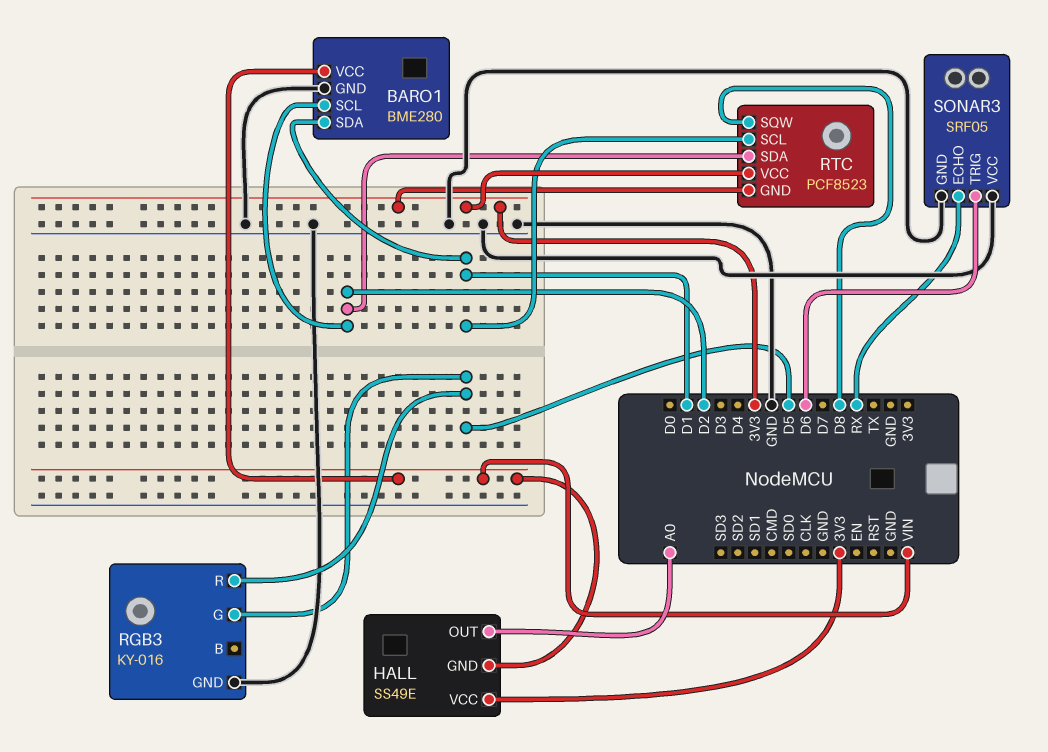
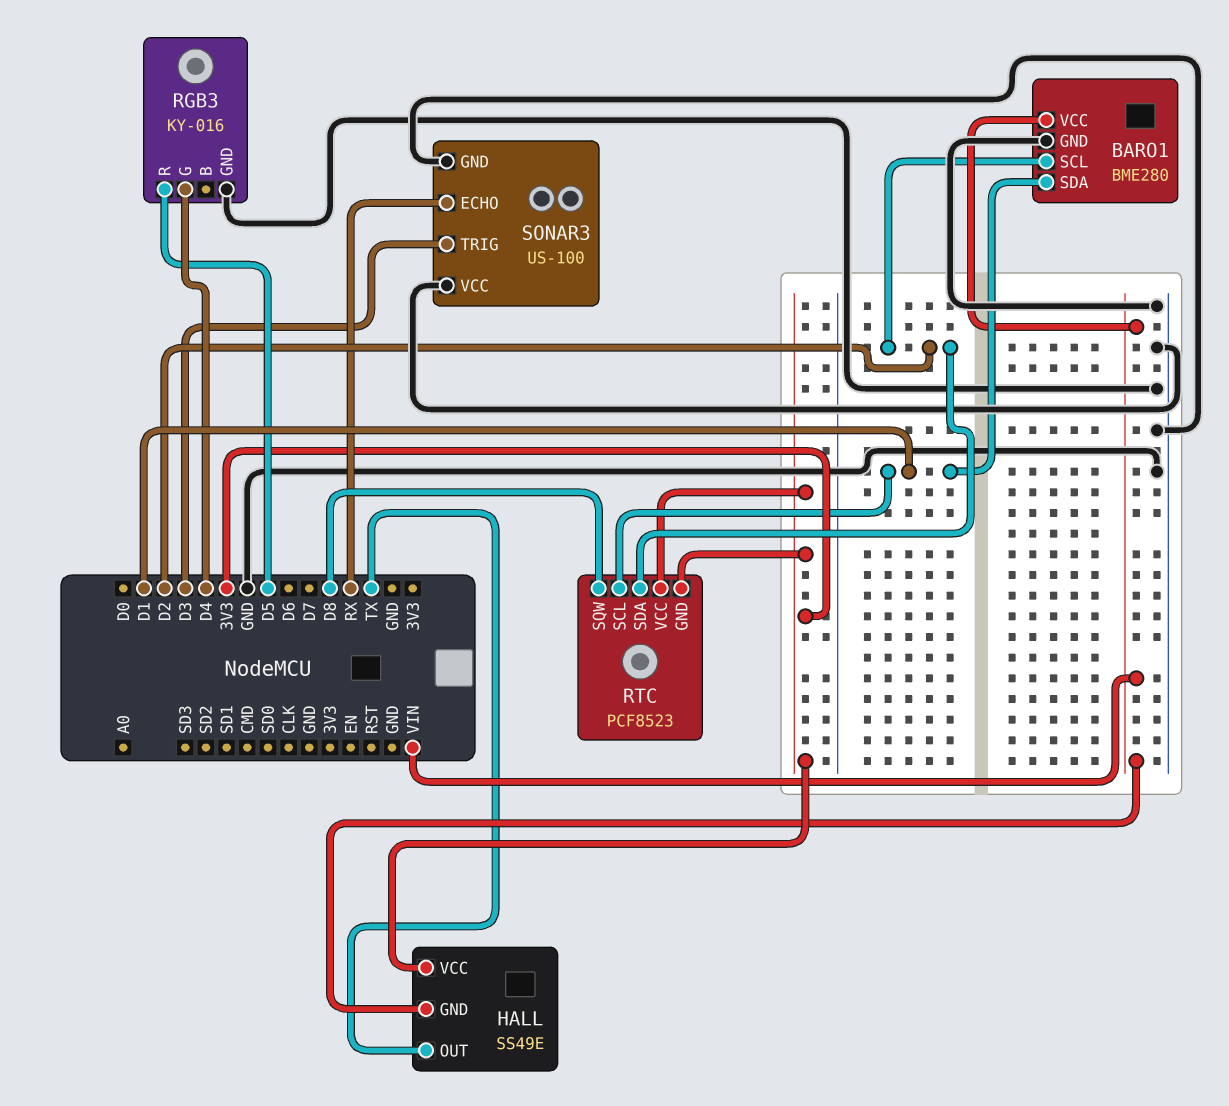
HALL pin OUT: A0 -> TX
RGB3 pin G: D5 -> D4
SONAR3: SRF05 -> US-100
SONAR3 pin TRIG: D6 -> D3

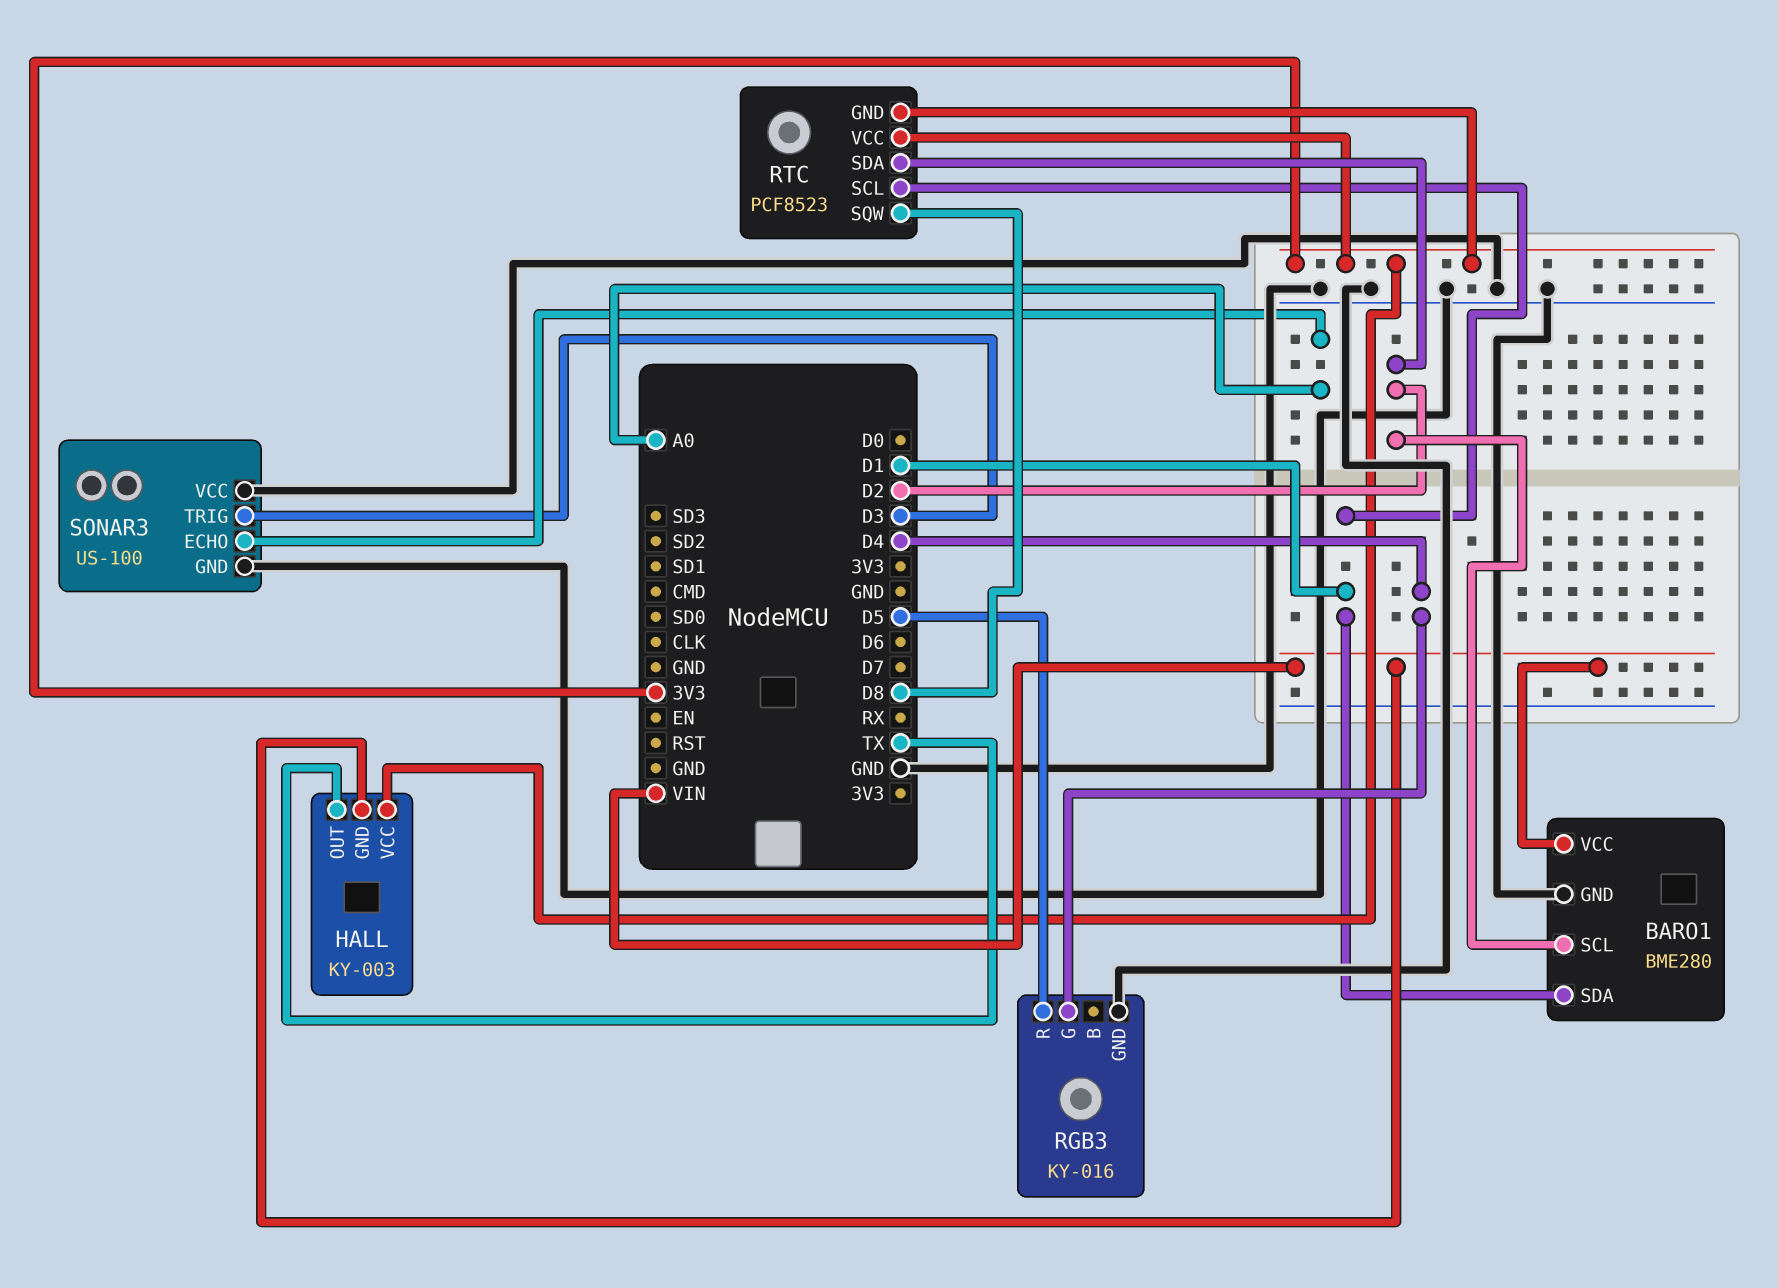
HALL: SS49E -> KY-003
SONAR3 pin ECHO: RX -> A0

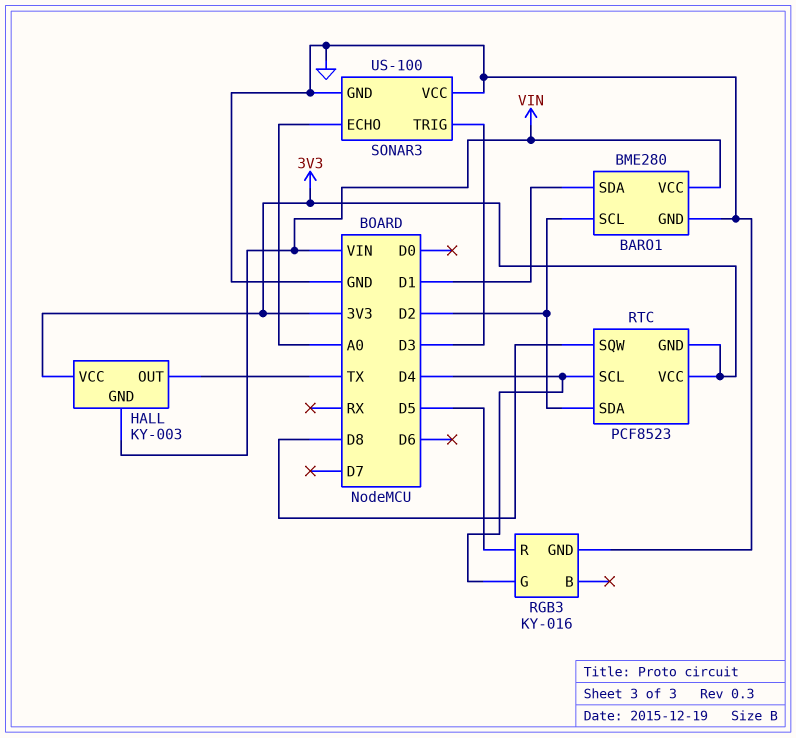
RTC pin SCL: D1 -> D4

